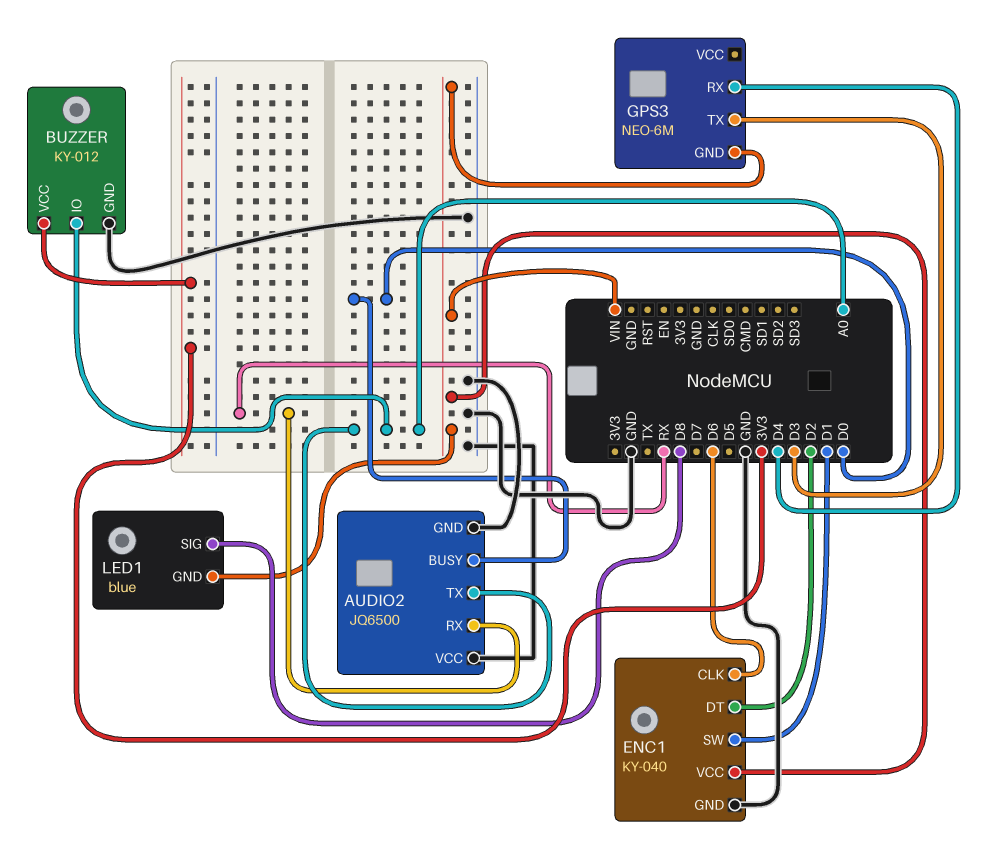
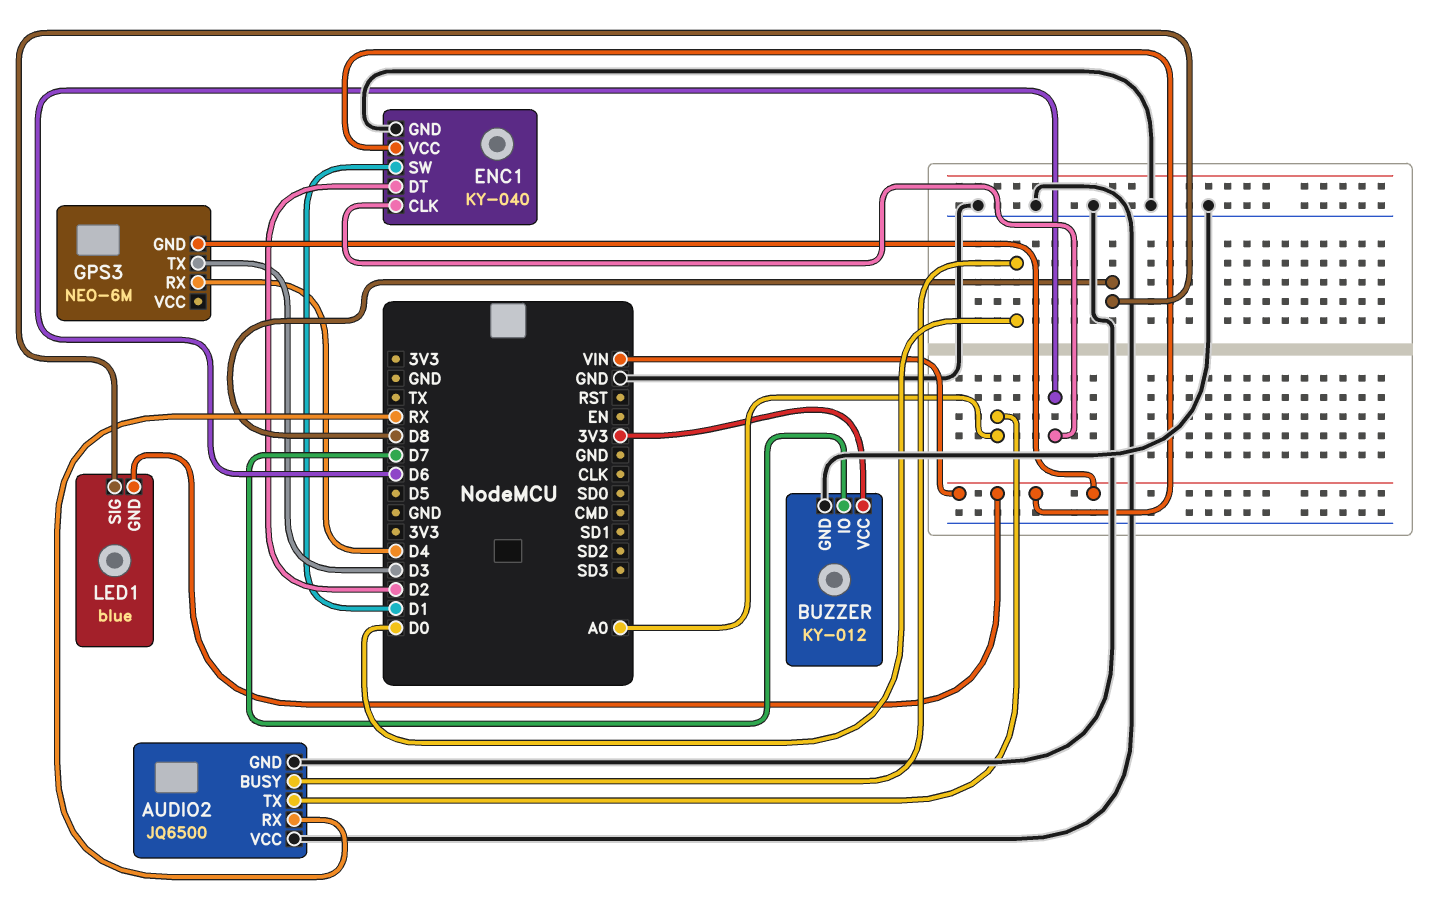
BUZZER pin IO: A0 -> D7

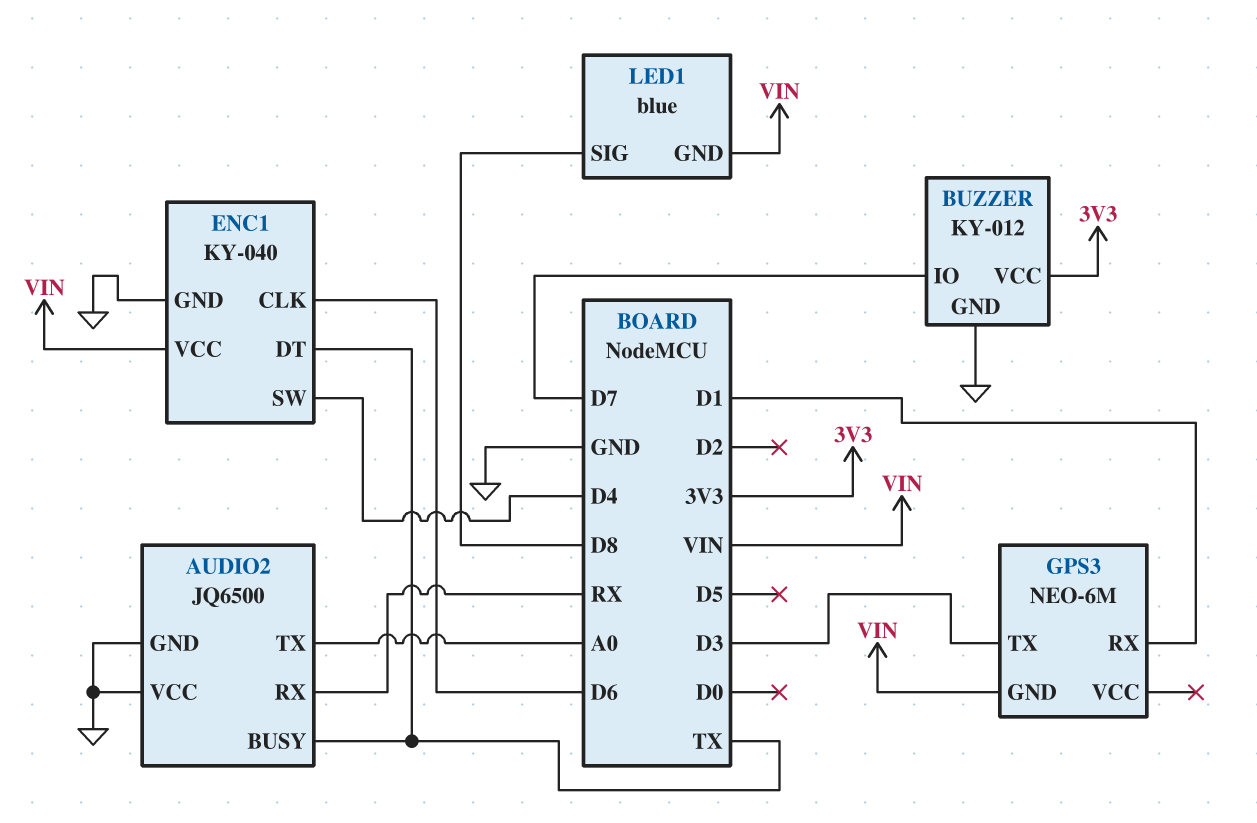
AUDIO2 pin BUSY: D0 -> TX
ENC1 pin DT: D2 -> TX
ENC1 pin SW: D1 -> D4
GPS3 pin RX: D4 -> D1

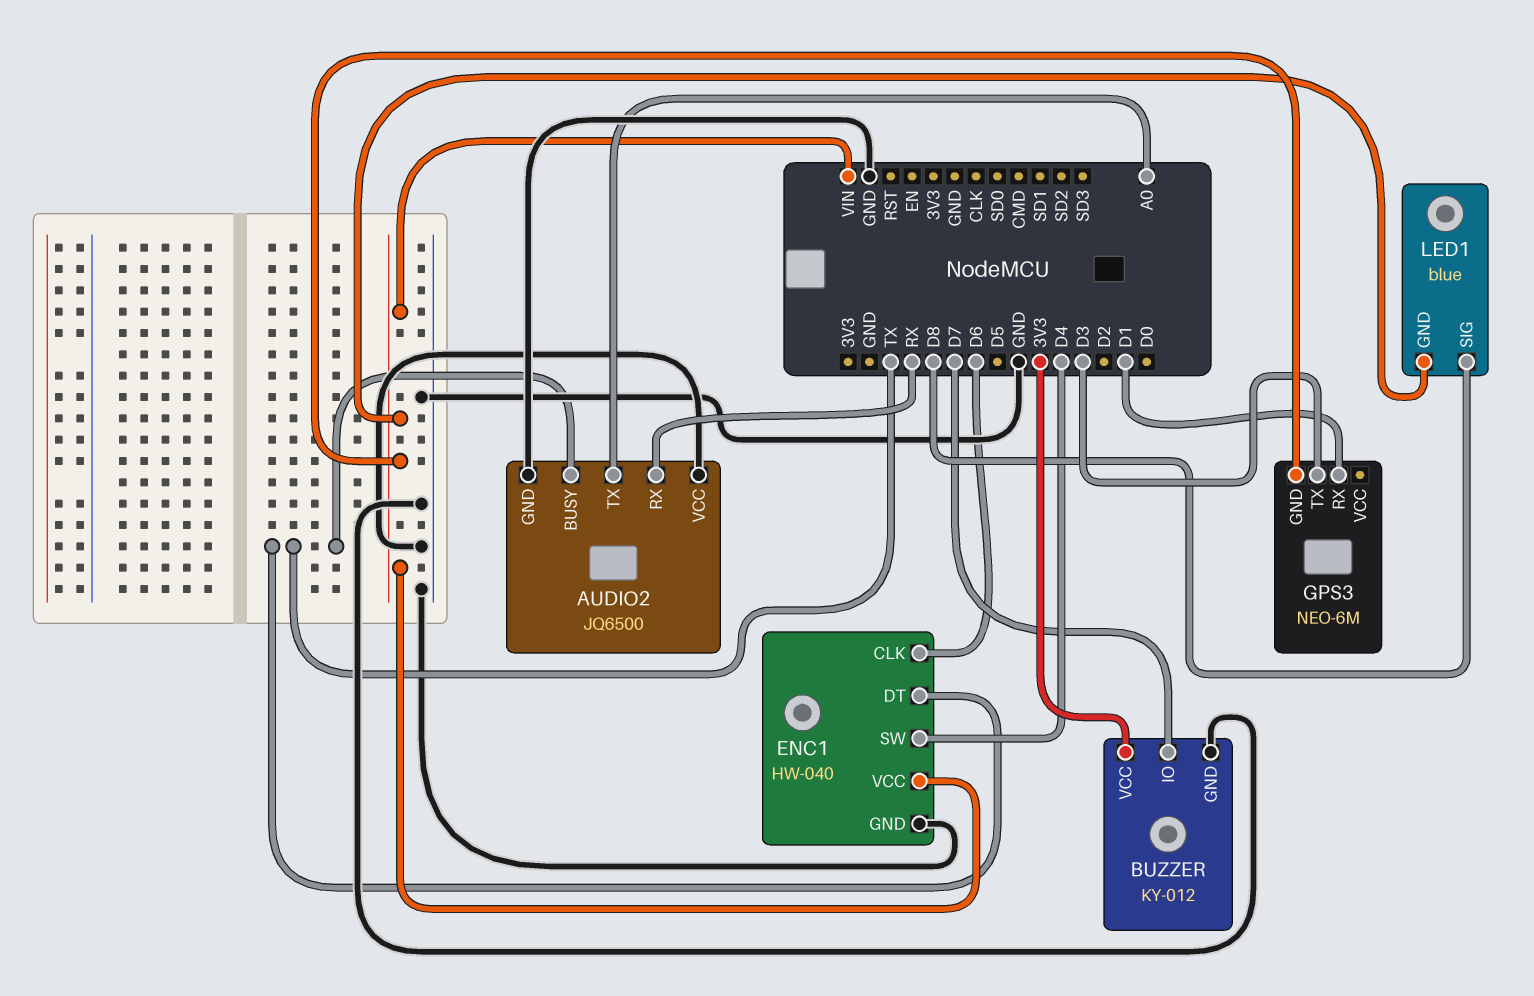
ENC1: KY-040 -> HW-040

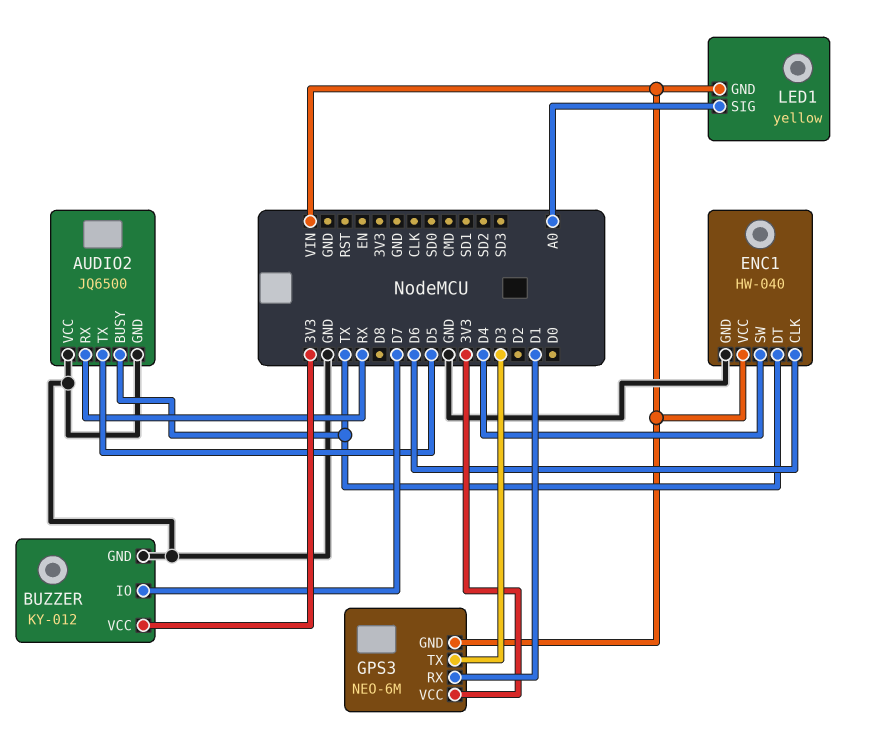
AUDIO2 pin TX: A0 -> D5
GPS3 pin VCC: none -> 3V3
LED1: blue -> yellow
LED1 pin SIG: D8 -> A0

